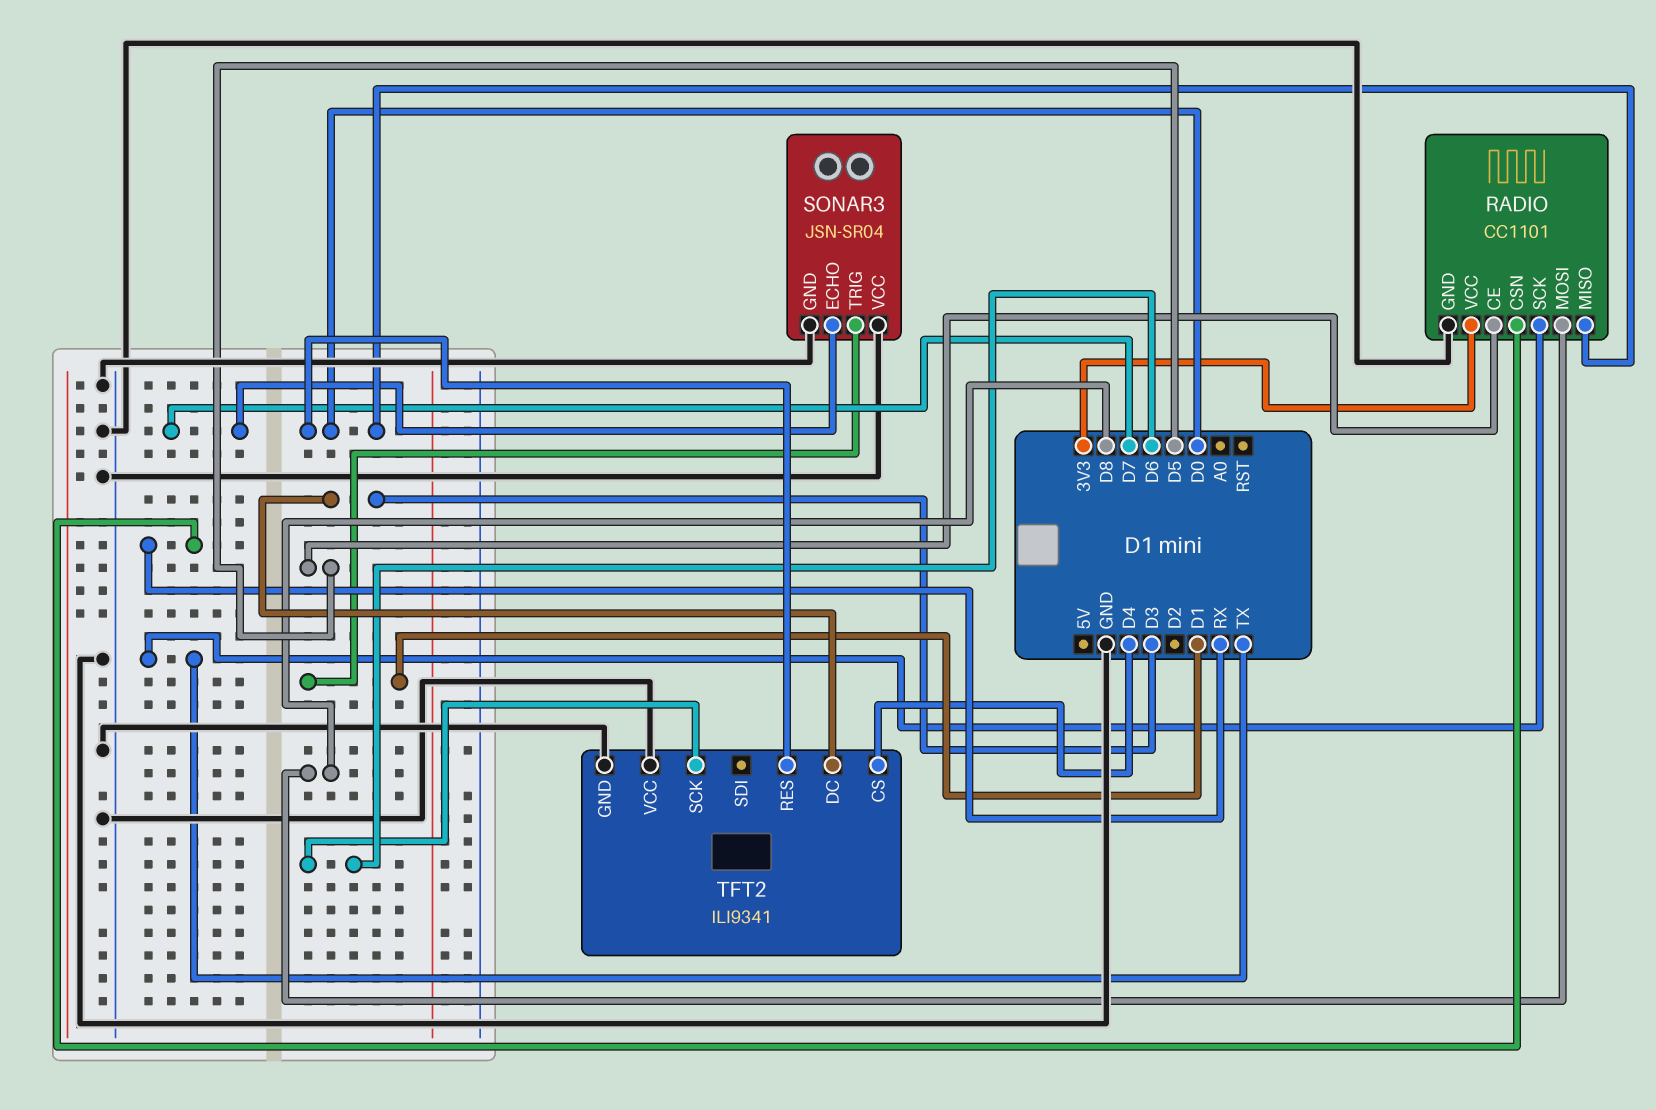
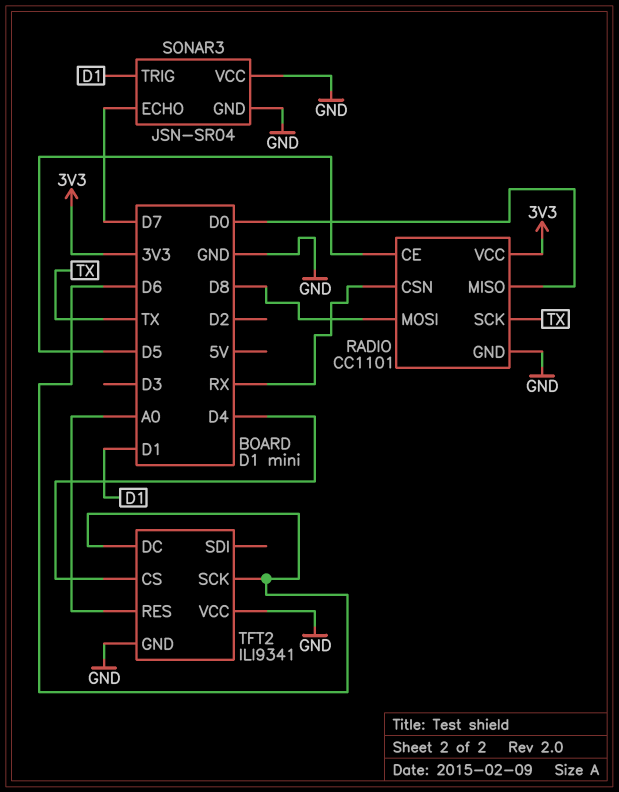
TFT2 pin DC: D3 -> D6
TFT2 pin RES: D0 -> A0

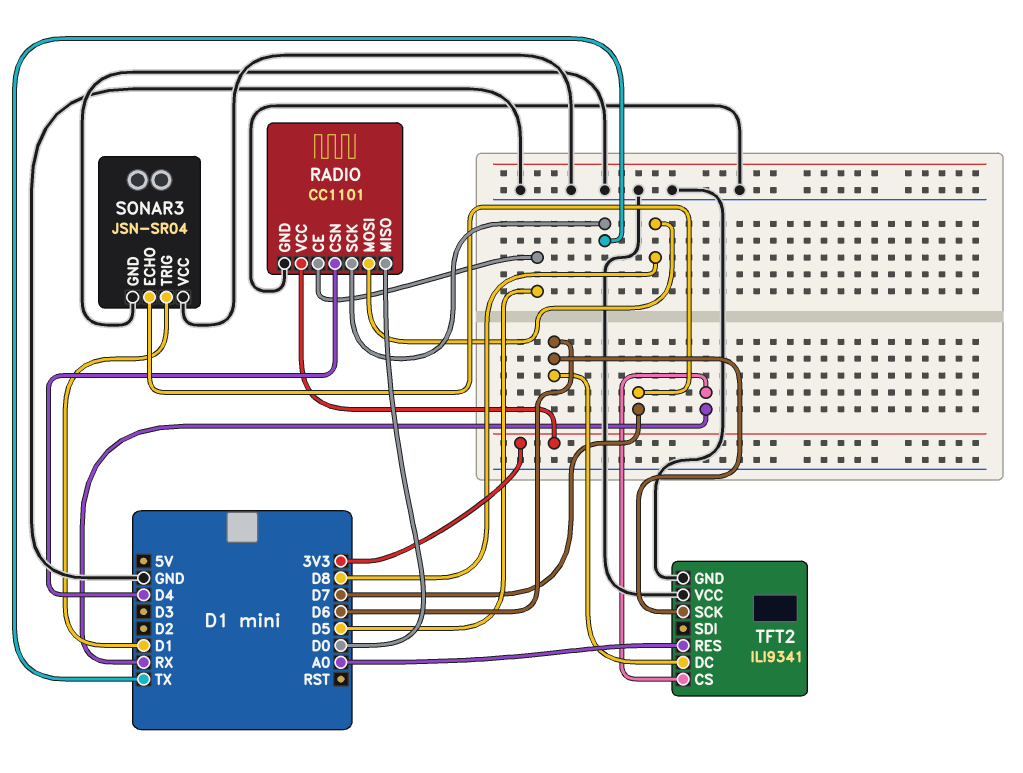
RADIO pin CSN: RX -> D4
TFT2 pin CS: D4 -> RX

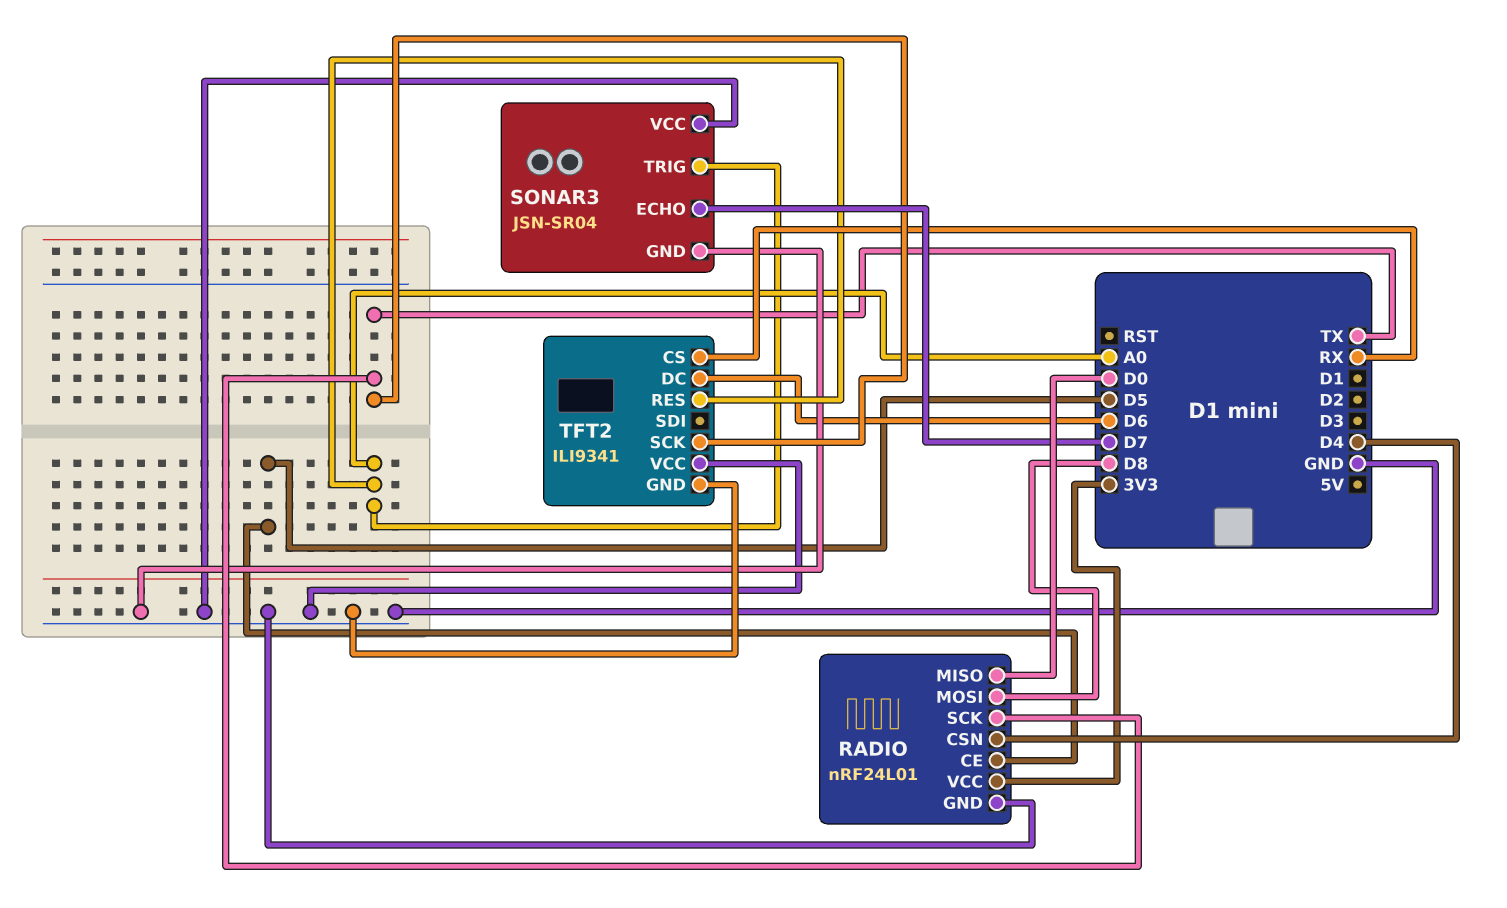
RADIO: CC1101 -> nRF24L01
SONAR3 pin TRIG: D1 -> A0
TFT2 pin SCK: D6 -> TX

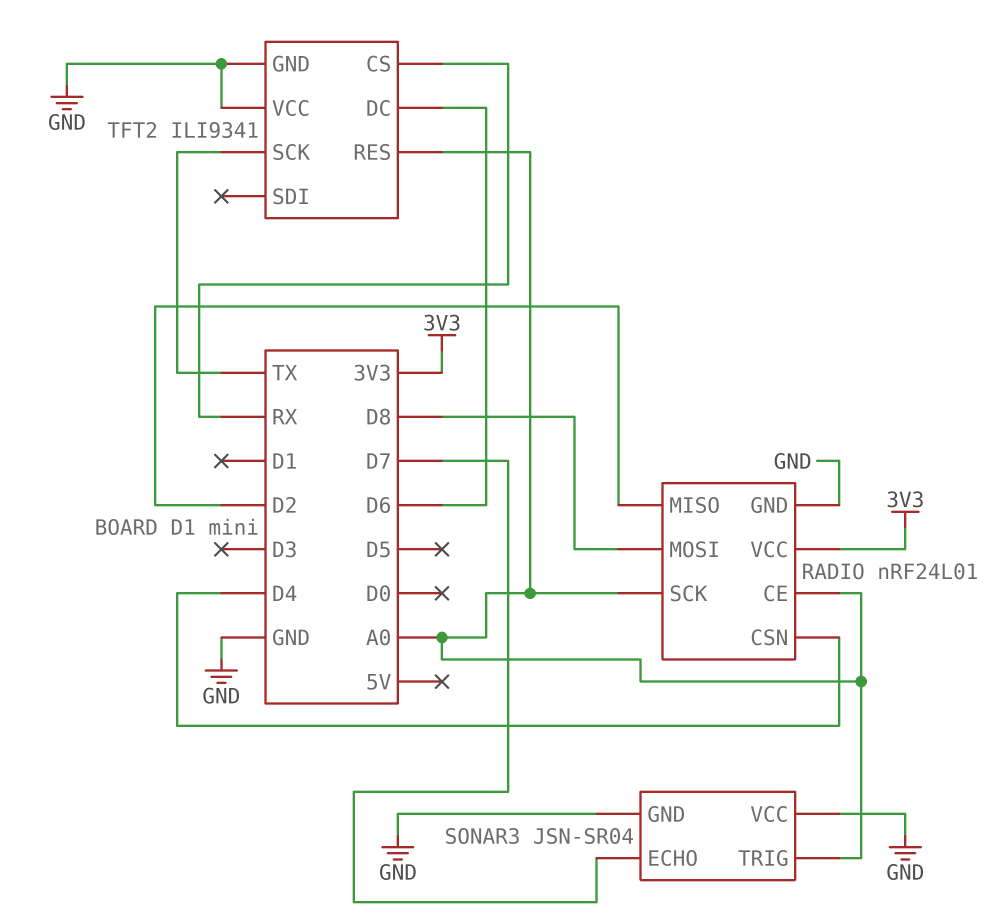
RADIO pin CE: D5 -> A0
RADIO pin MISO: D0 -> D2
RADIO pin SCK: TX -> A0

